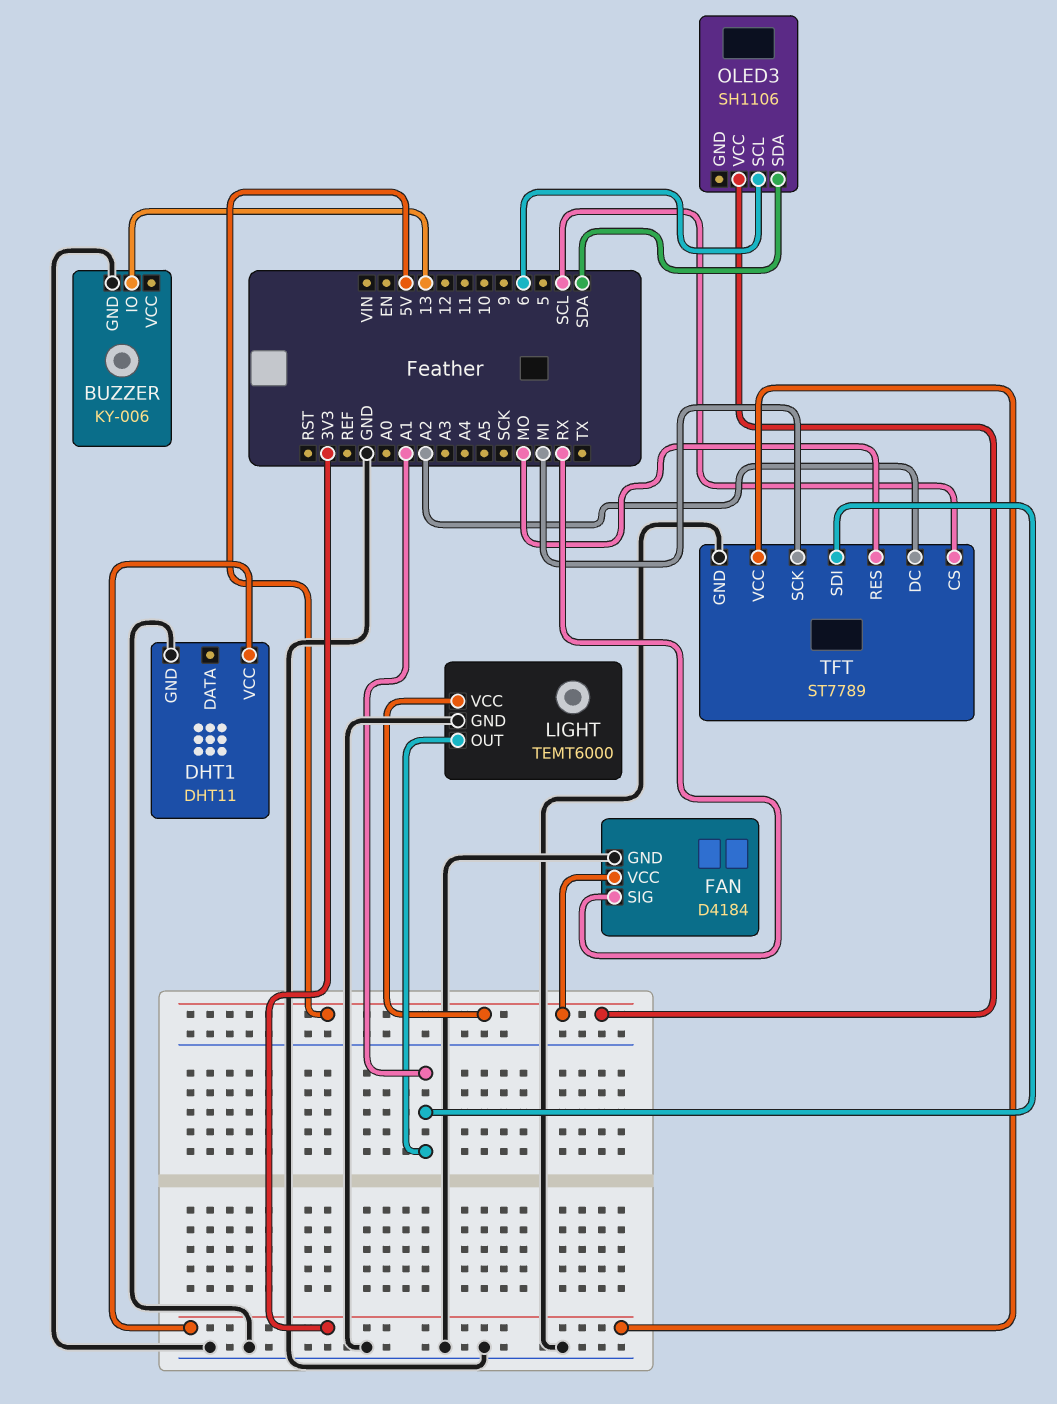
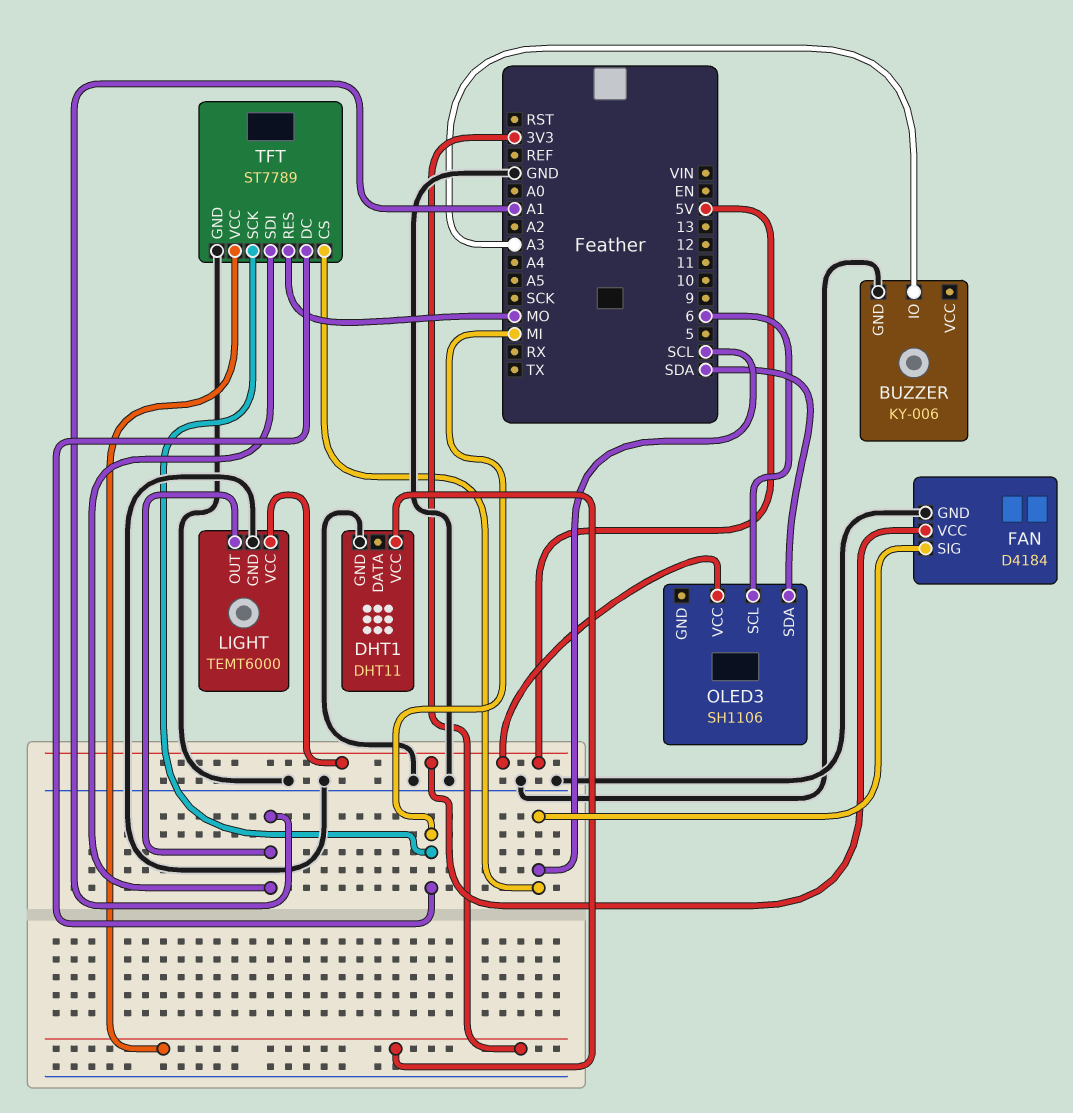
BUZZER pin IO: 13 -> A3
FAN pin SIG: RX -> SCL
TFT pin DC: A2 -> MI

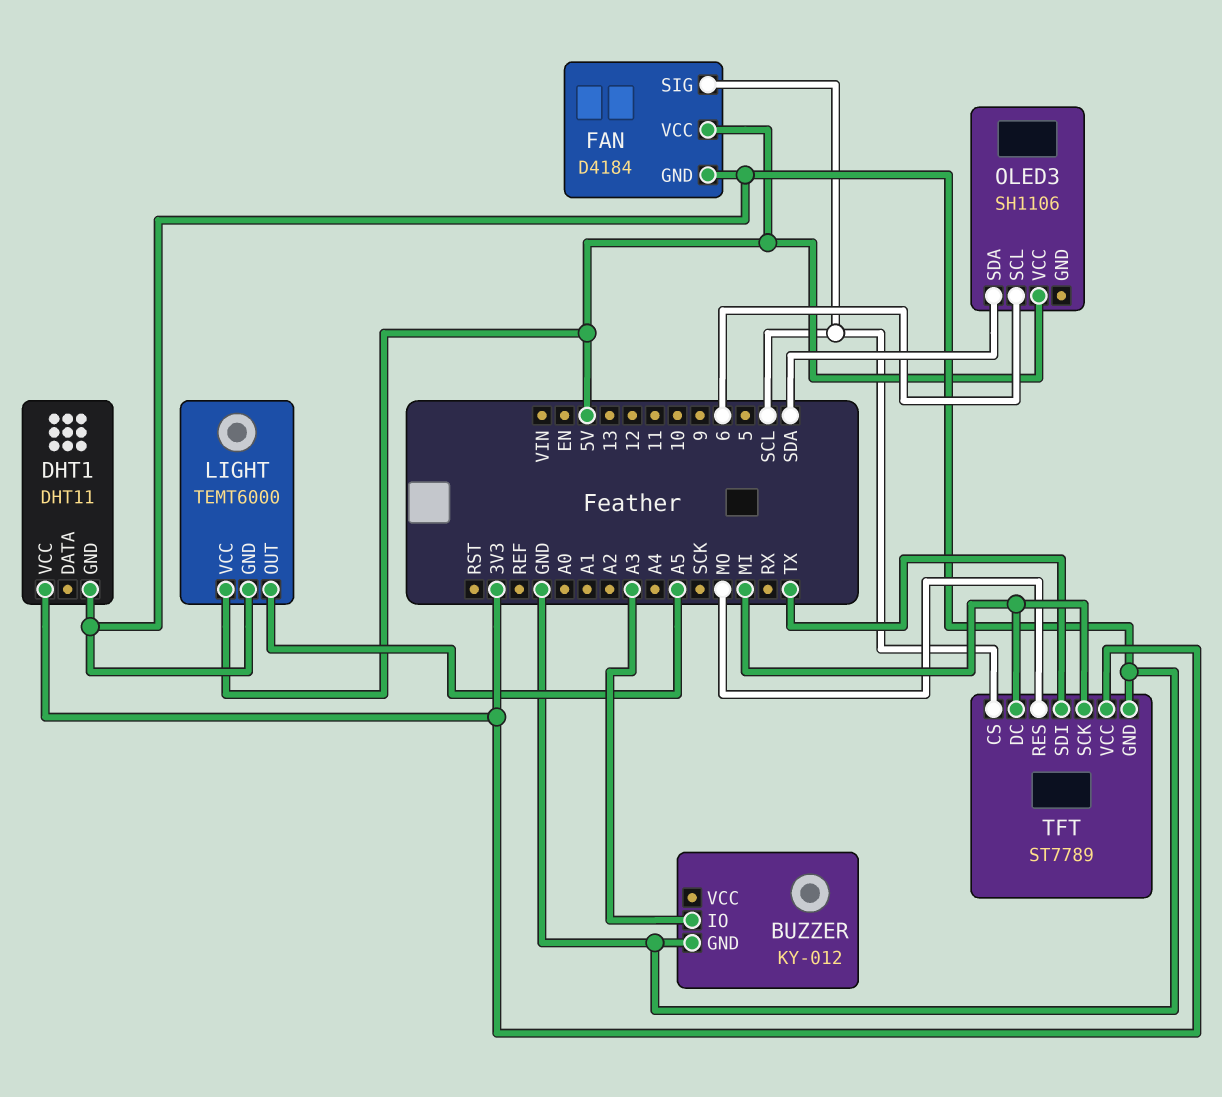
BUZZER: KY-006 -> KY-012
LIGHT pin OUT: A1 -> A5
TFT pin SDI: A1 -> TX

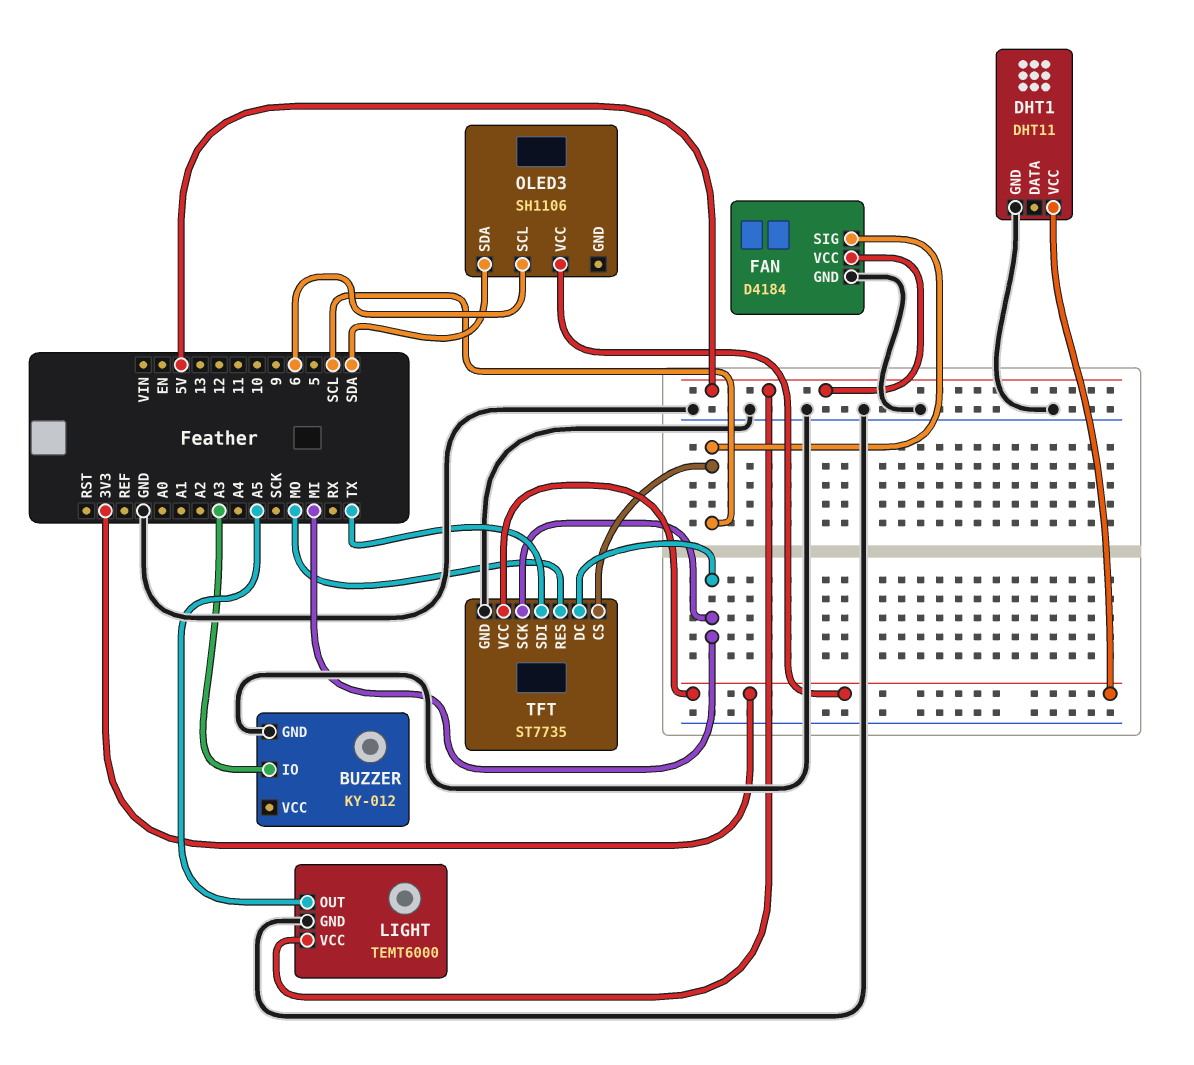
OLED3 pin VCC: 5V -> 3V3
TFT: ST7789 -> ST7735

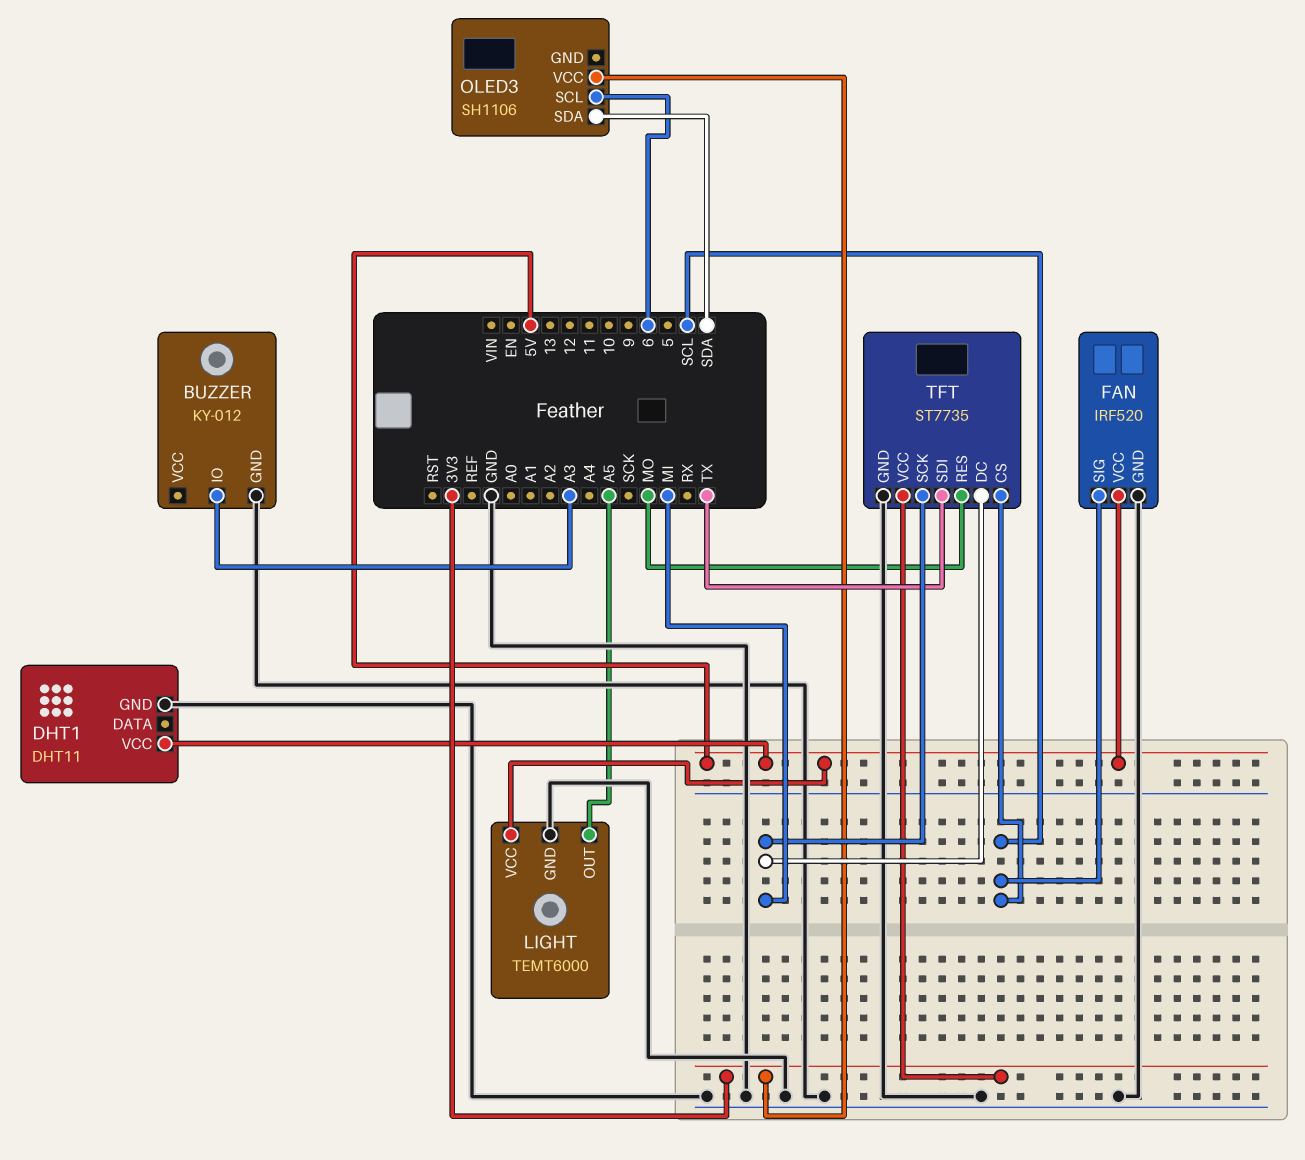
DHT1 pin VCC: 3V3 -> 5V
FAN: D4184 -> IRF520

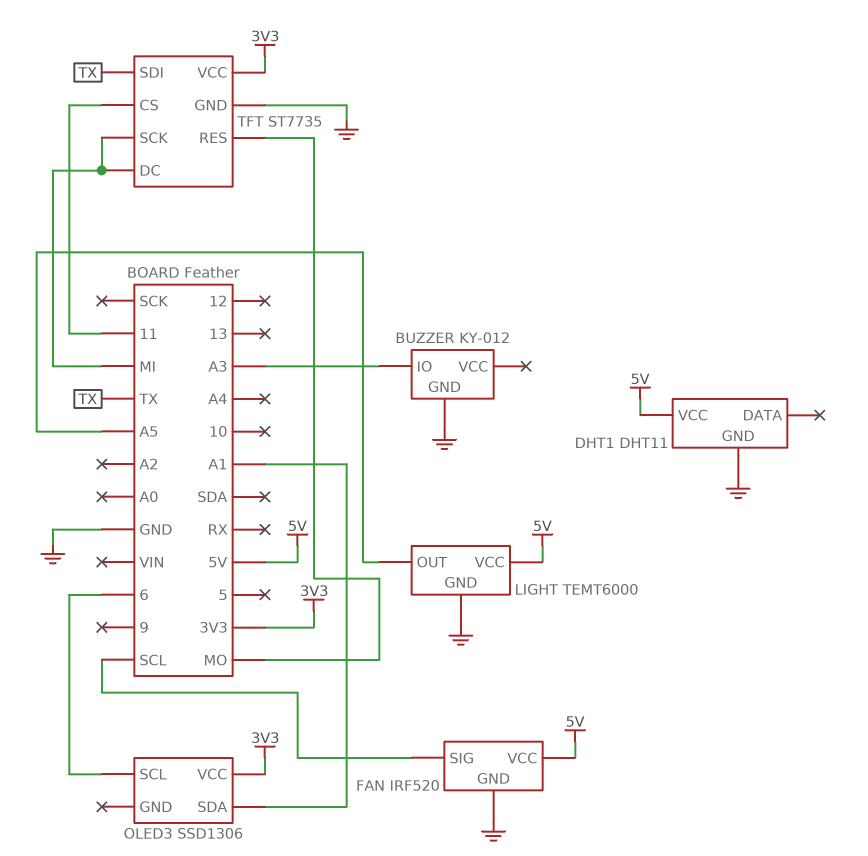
OLED3: SH1106 -> SSD1306
OLED3 pin SDA: SDA -> A1
TFT pin CS: SCL -> 11

